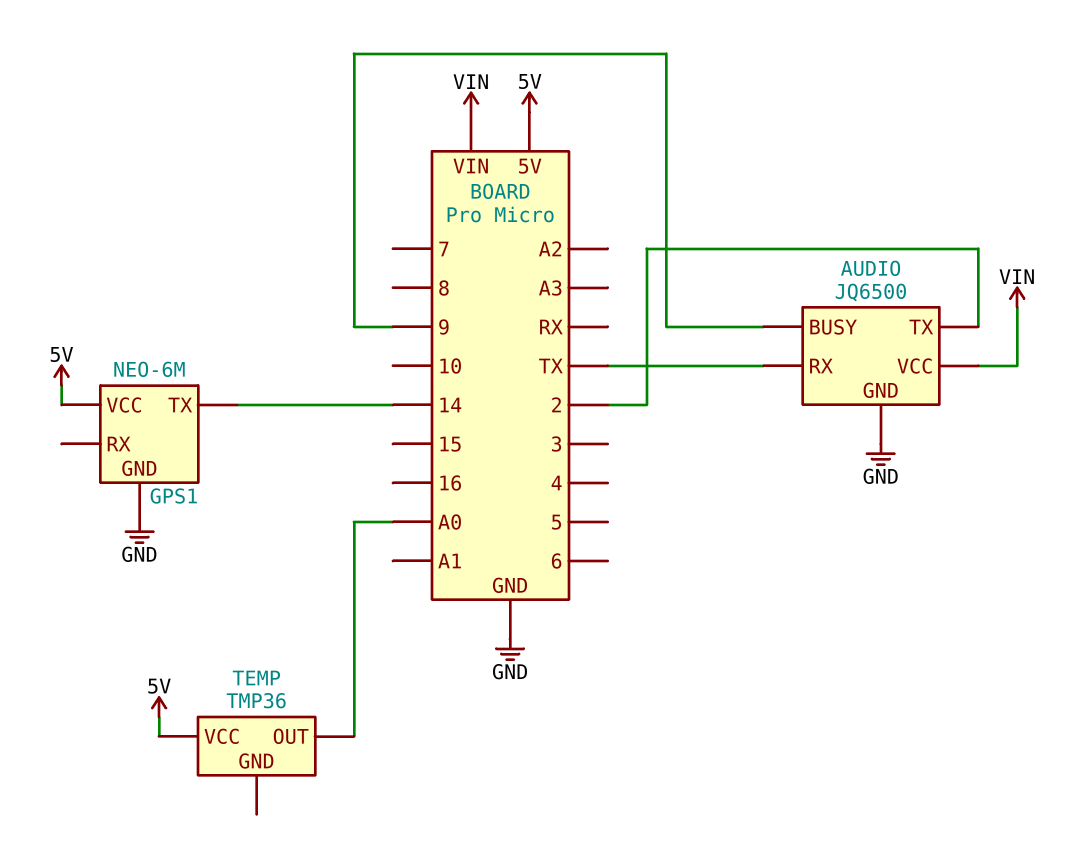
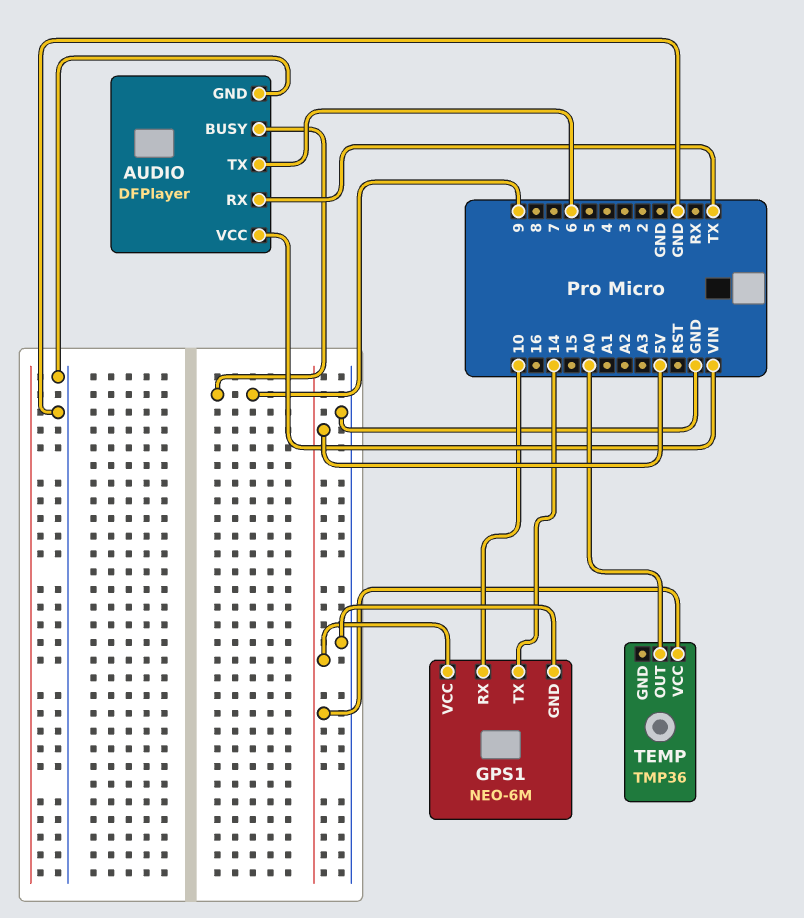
AUDIO: JQ6500 -> DFPlayer
AUDIO pin TX: 2 -> 6
GPS1 pin RX: none -> 10

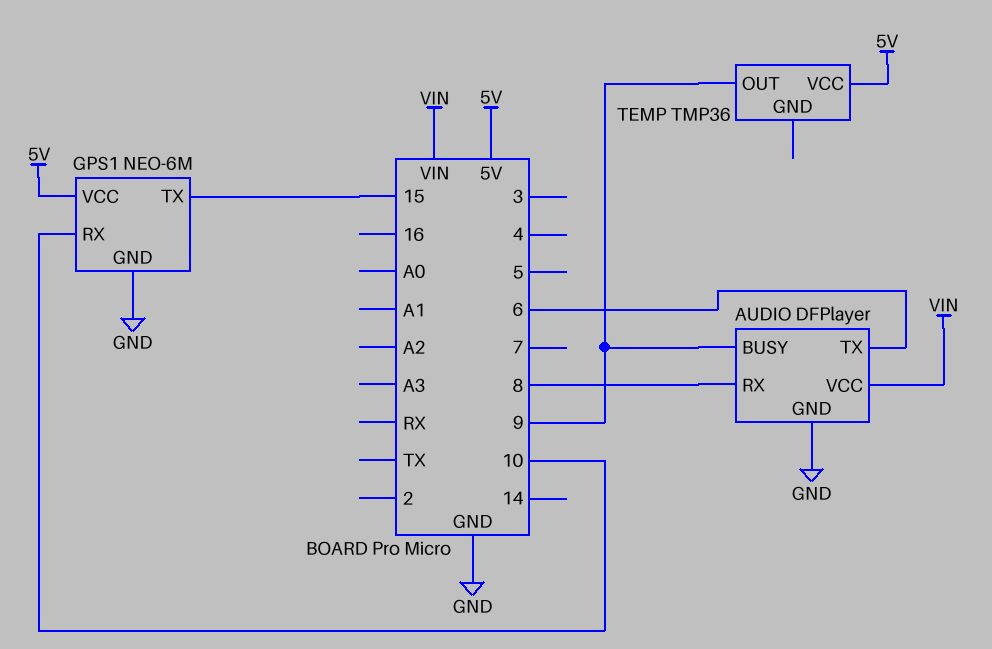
AUDIO pin RX: TX -> 8
GPS1 pin TX: 14 -> 15
TEMP pin OUT: A0 -> 9

